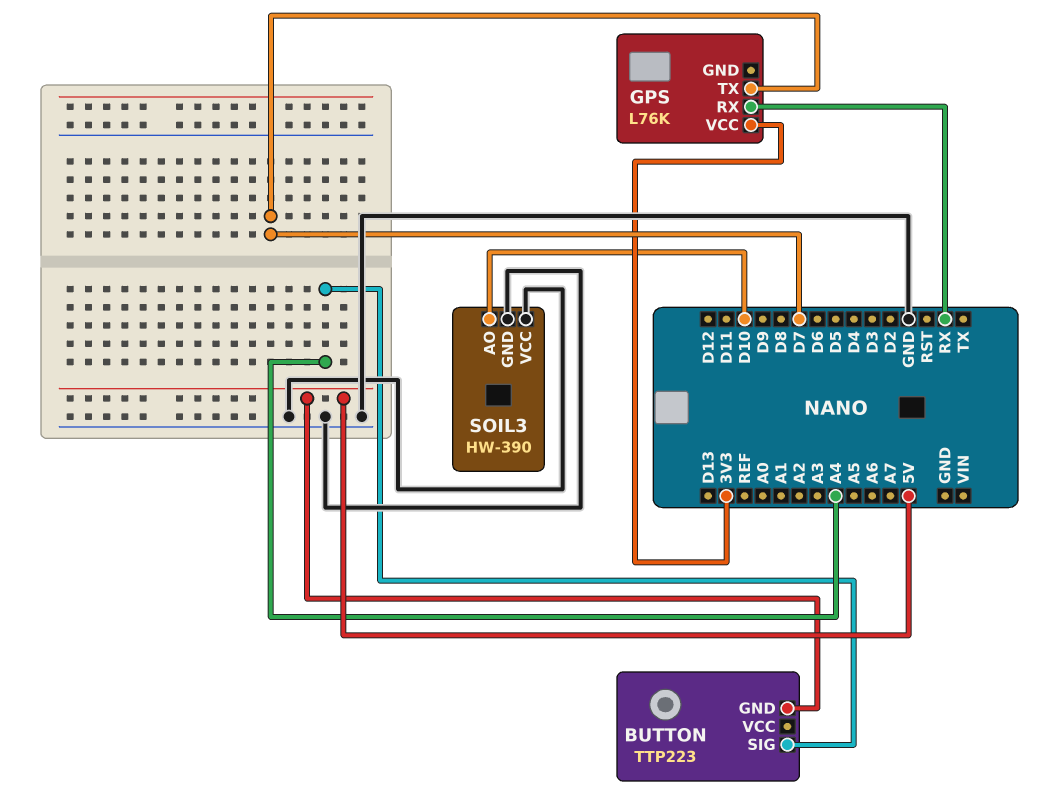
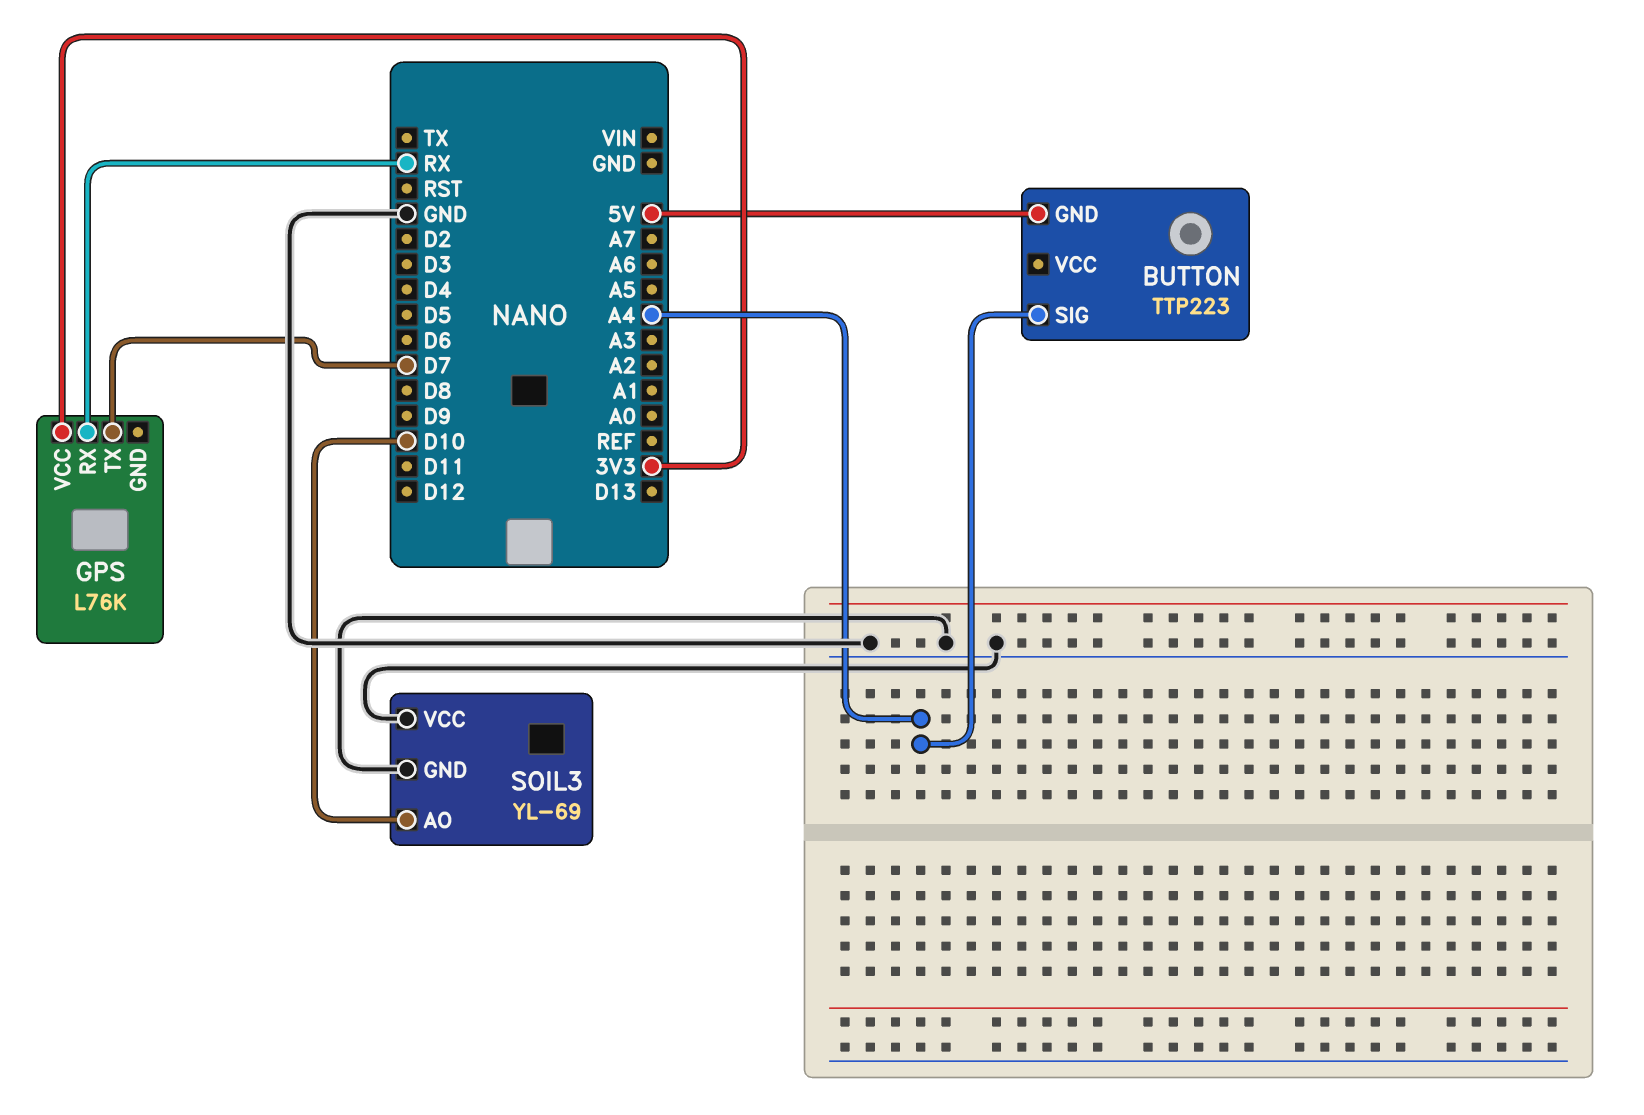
SOIL3: HW-390 -> YL-69

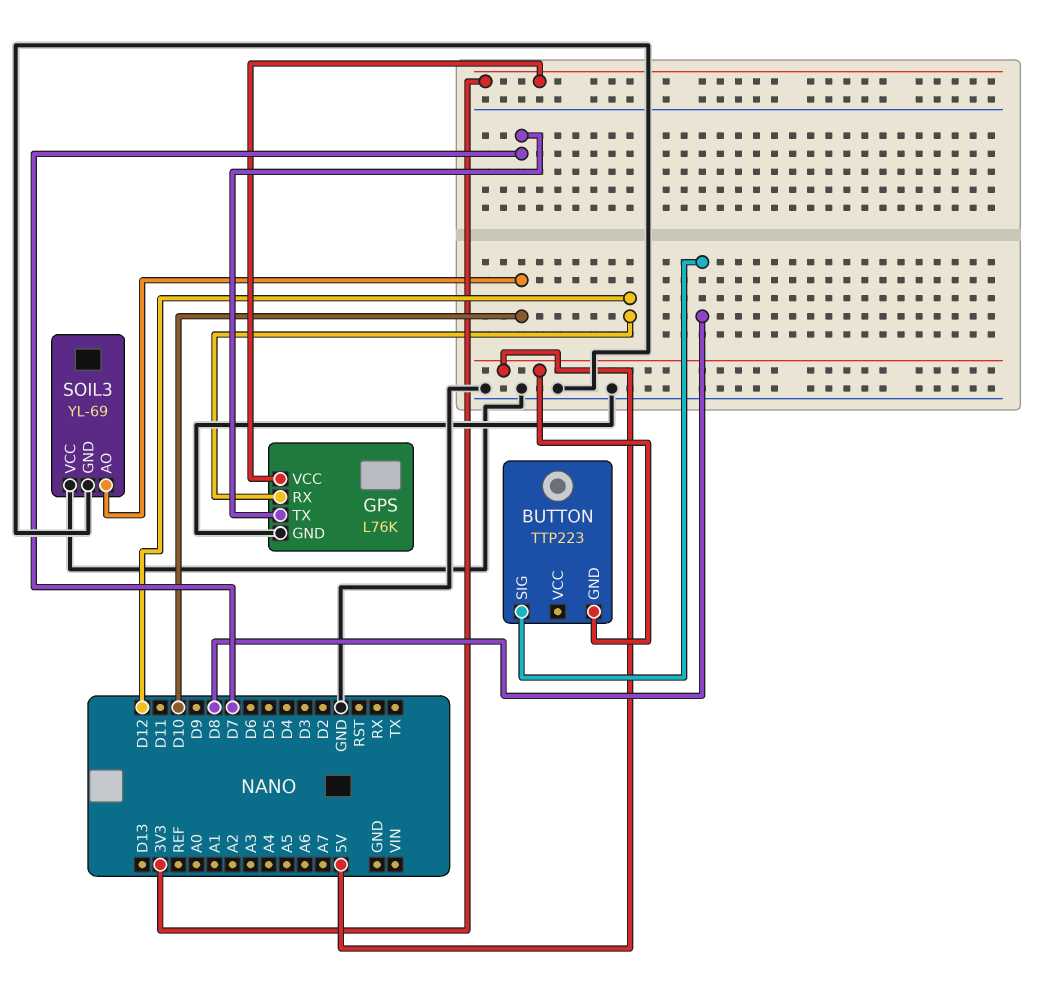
BUTTON pin SIG: A4 -> D8
GPS pin GND: none -> GND
GPS pin RX: RX -> D12

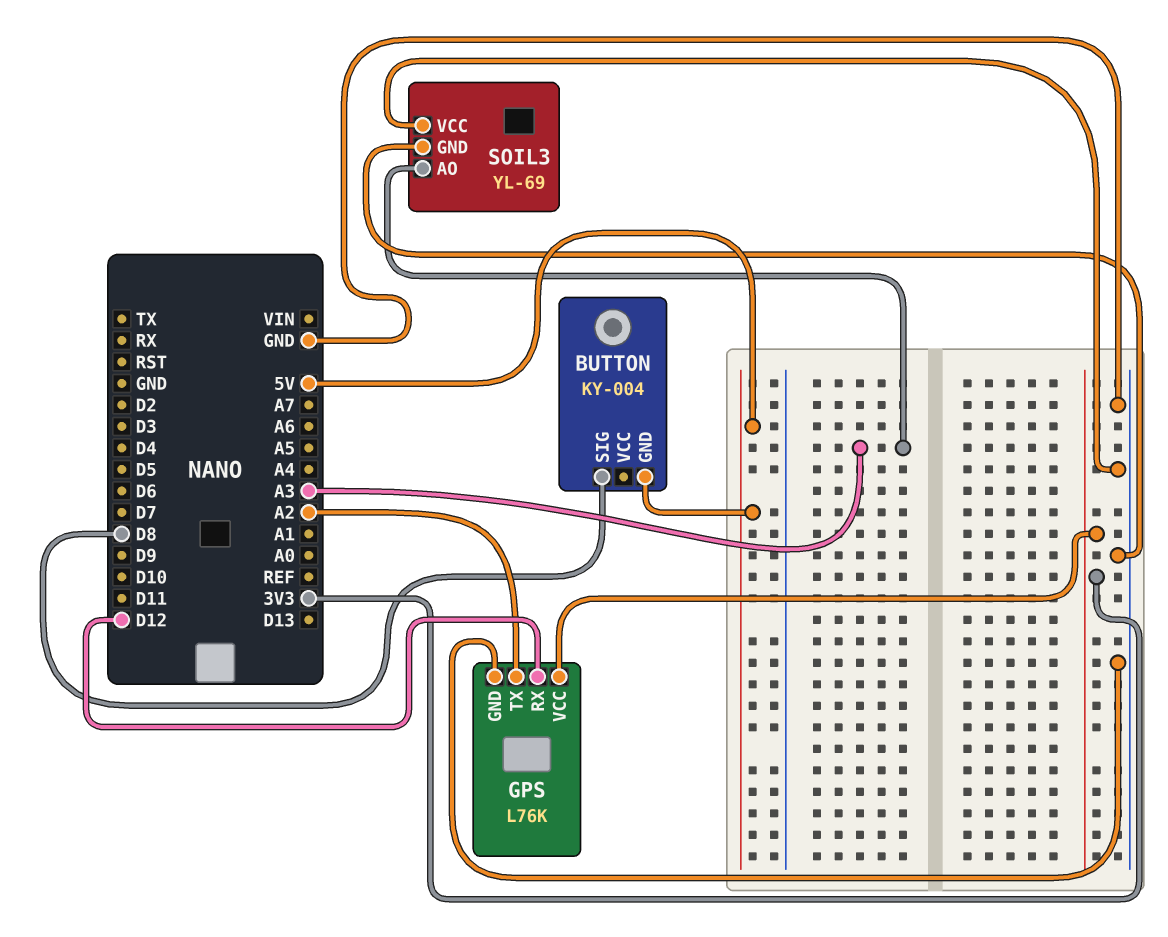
BUTTON: TTP223 -> KY-004
GPS pin TX: D7 -> A2
SOIL3 pin AO: D10 -> A3

